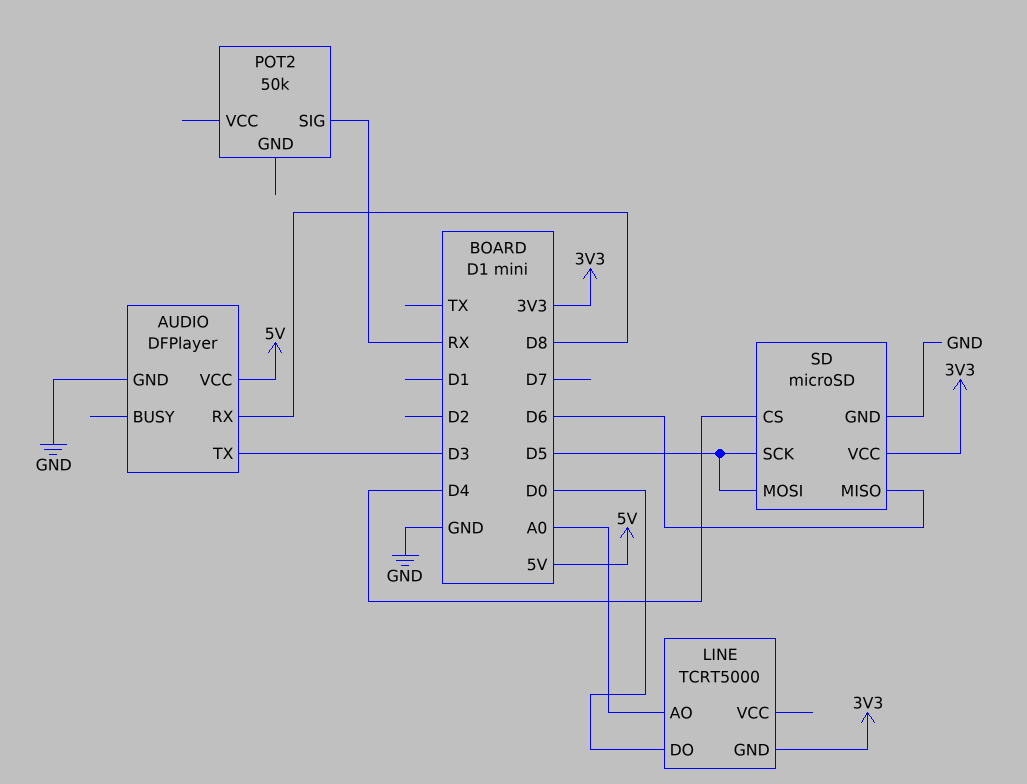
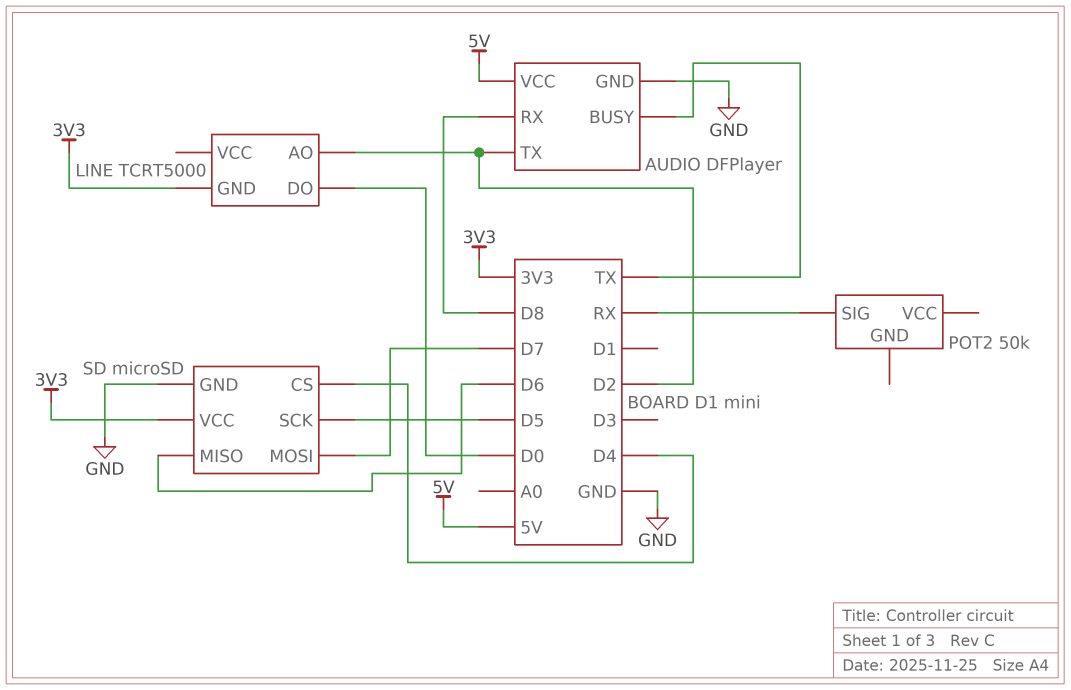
AUDIO pin BUSY: none -> TX
AUDIO pin TX: D3 -> D2
LINE pin AO: A0 -> D2
SD pin MOSI: D5 -> D7

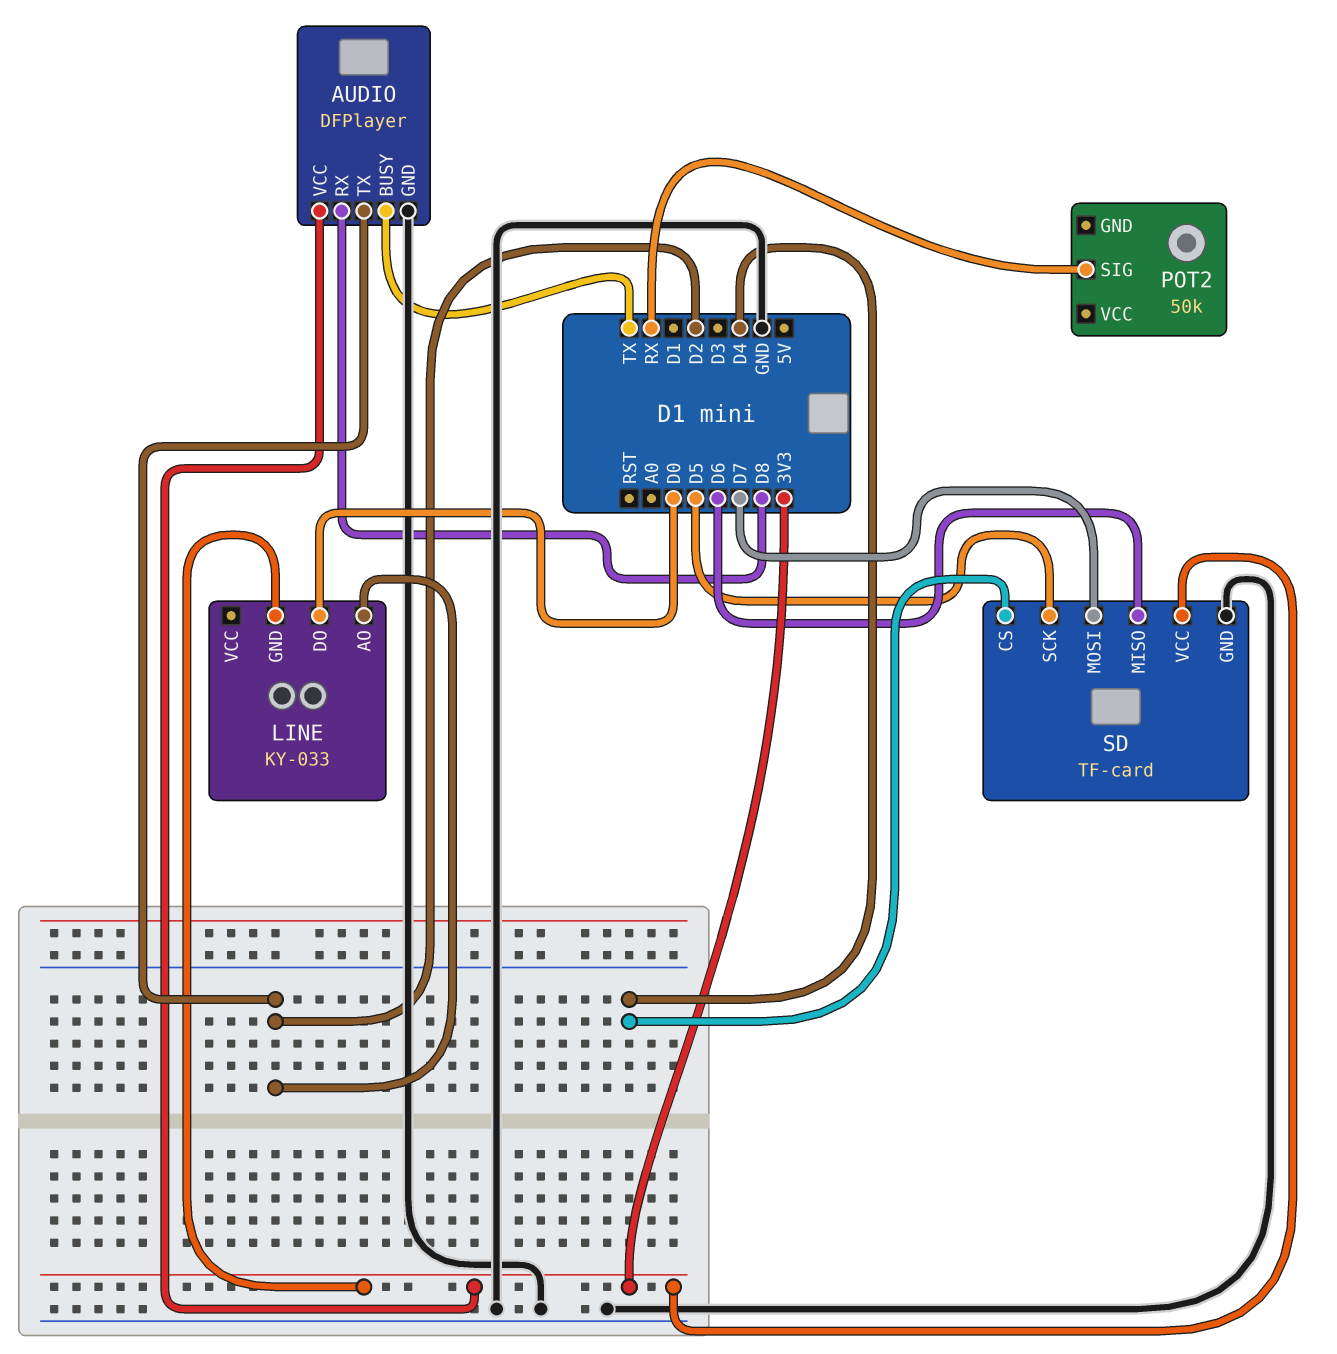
AUDIO pin VCC: 5V -> 3V3
LINE: TCRT5000 -> KY-033
SD: microSD -> TF-card

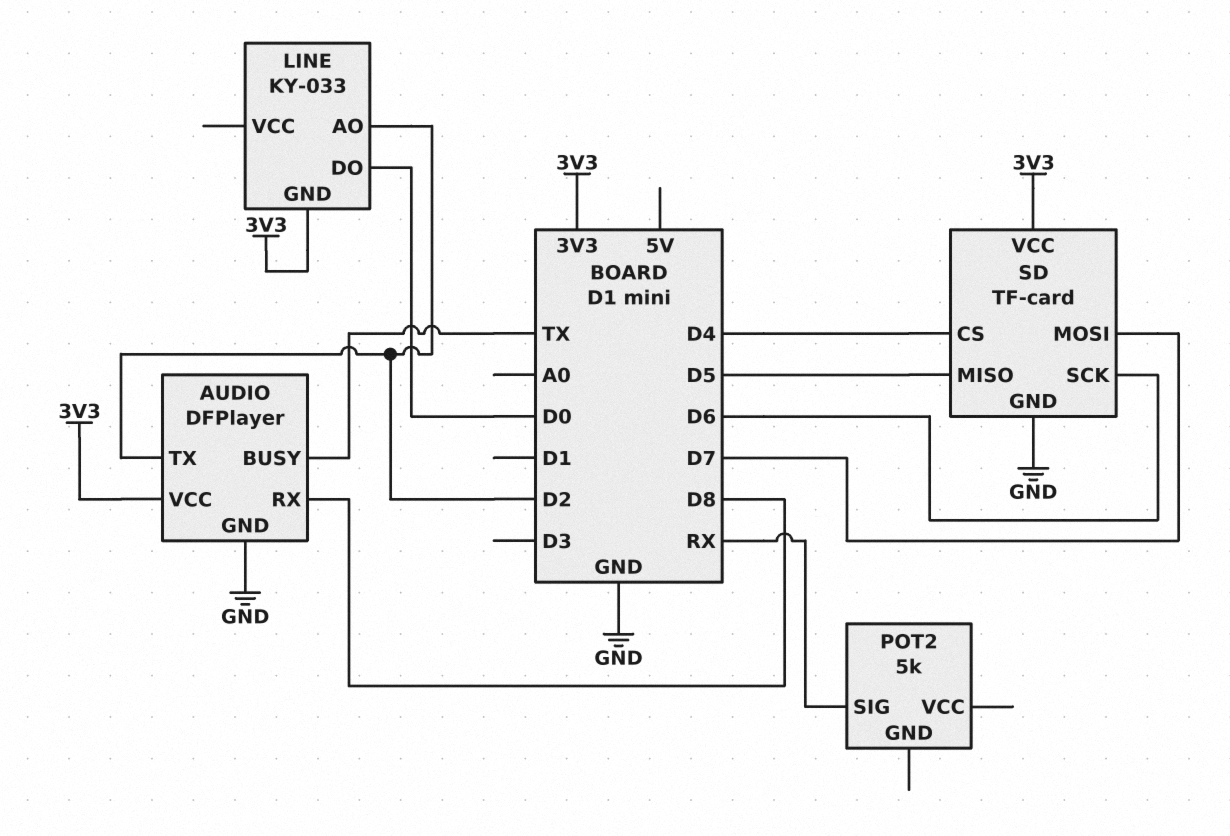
POT2: 50k -> 5k
SD pin MISO: D6 -> D5
SD pin SCK: D5 -> D6

